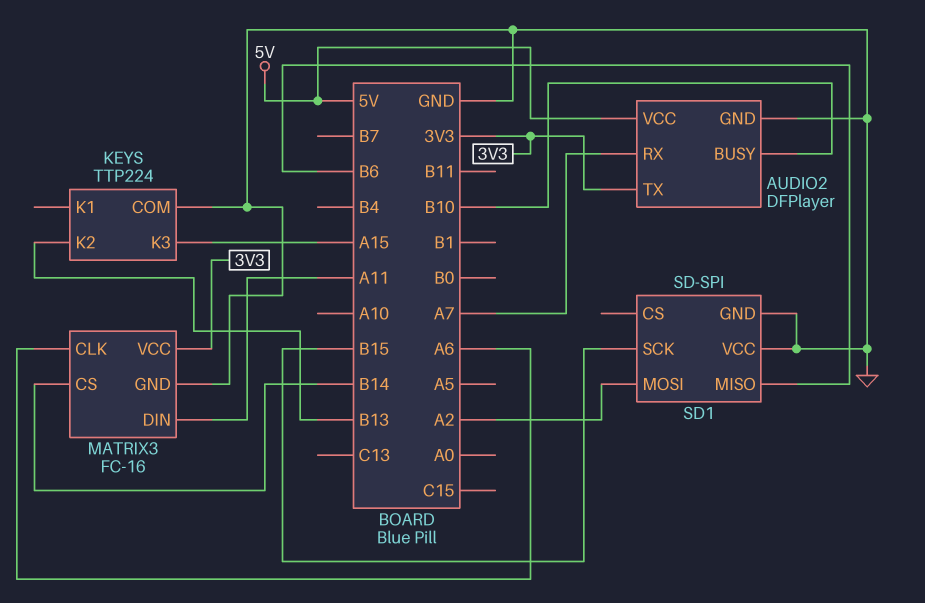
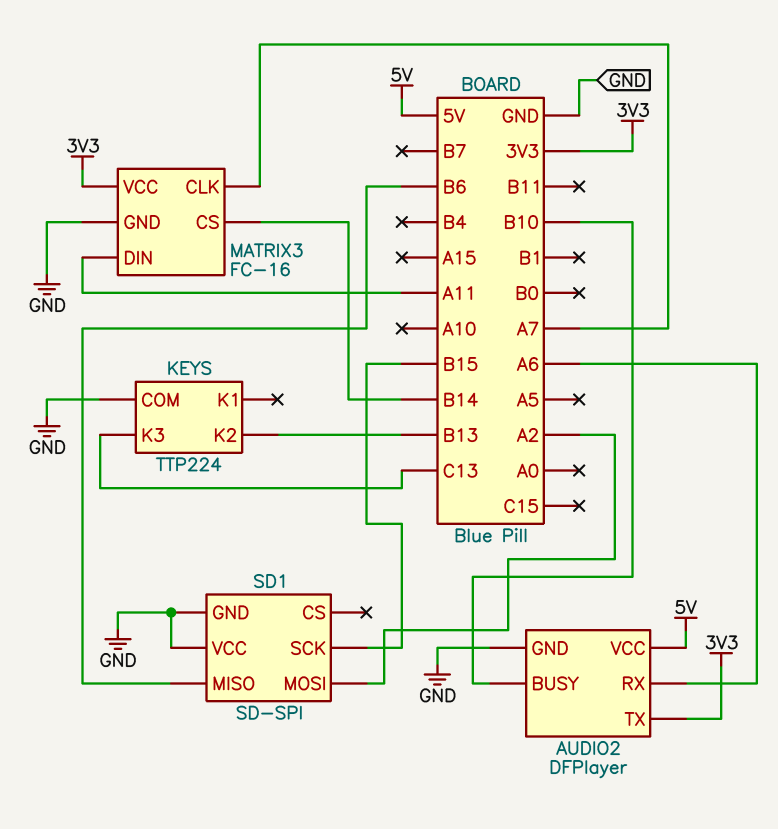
AUDIO2 pin RX: A7 -> A6
KEYS pin K3: A15 -> C13
MATRIX3 pin CLK: A6 -> A7

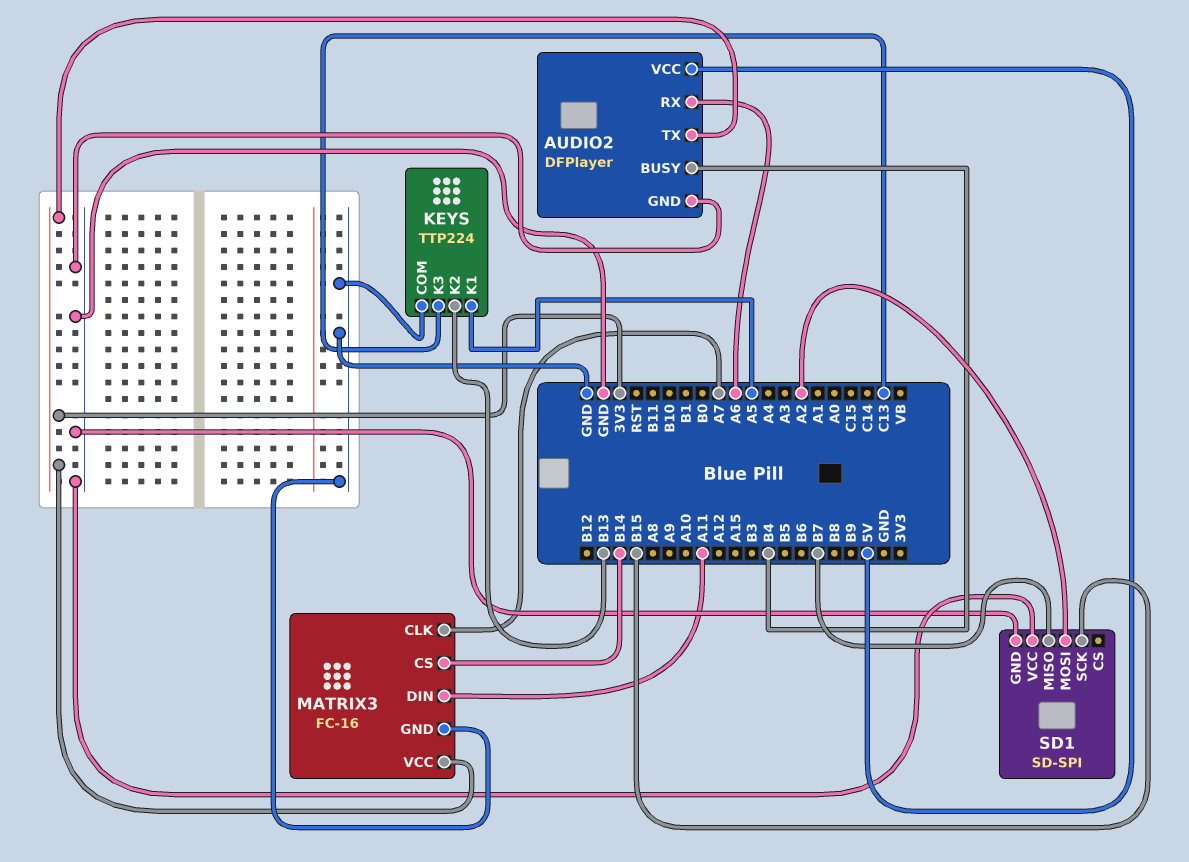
AUDIO2 pin BUSY: B10 -> B4
KEYS pin K1: none -> A5
SD1 pin MISO: B6 -> B7

